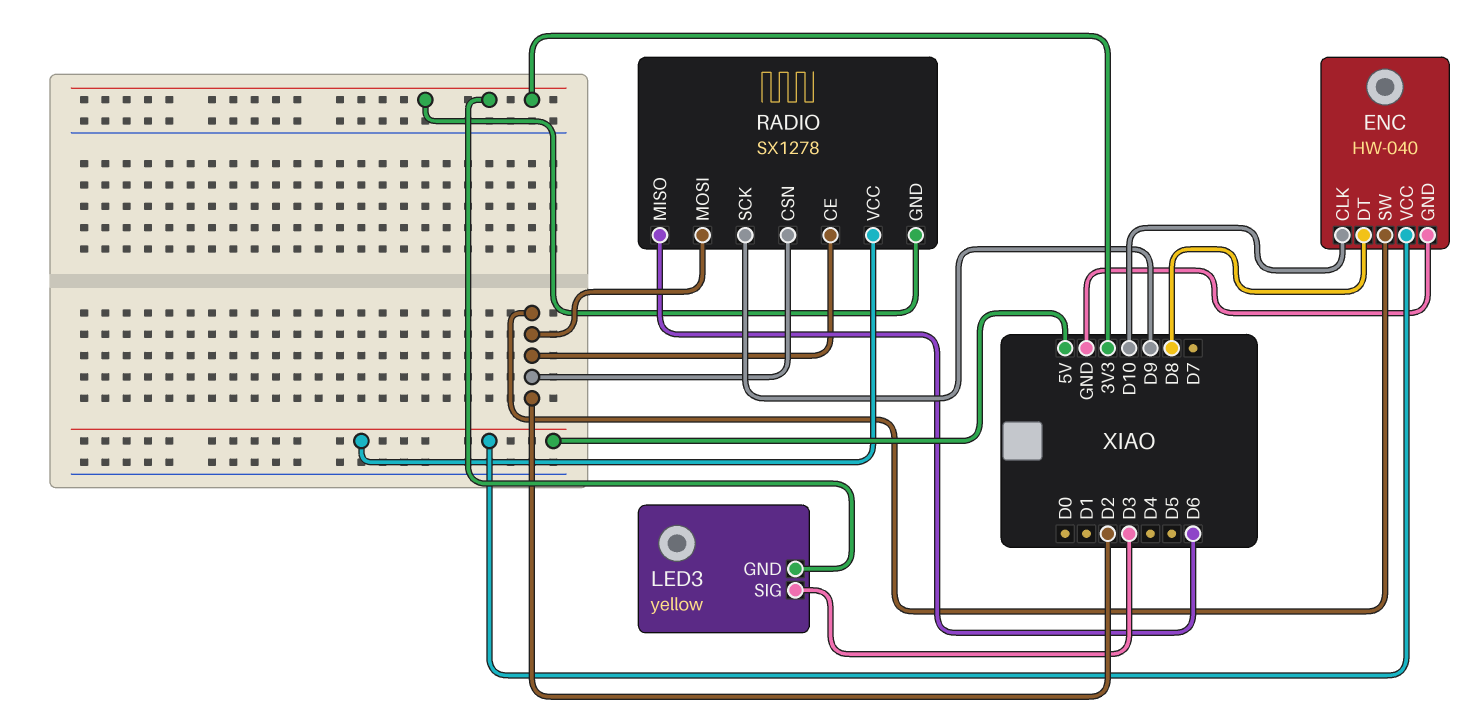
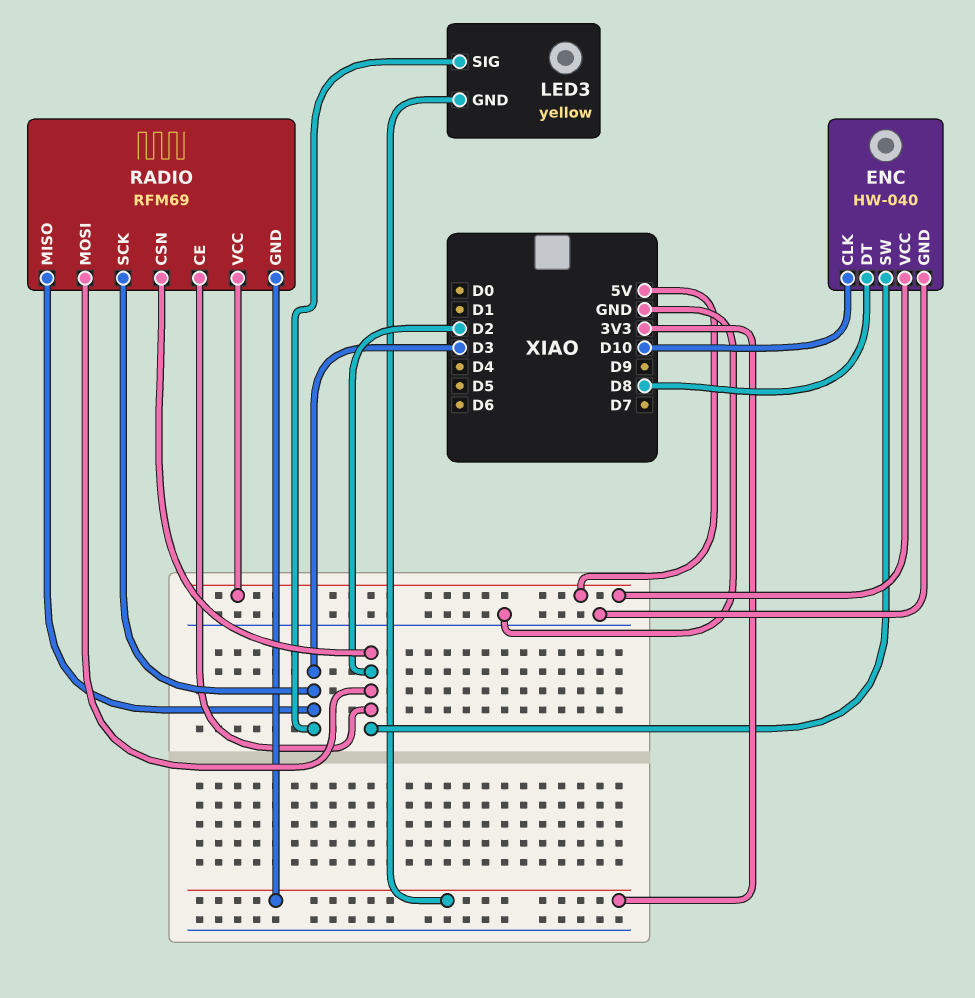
RADIO: SX1278 -> RFM69
RADIO pin MISO: D6 -> D3
RADIO pin SCK: D9 -> D3

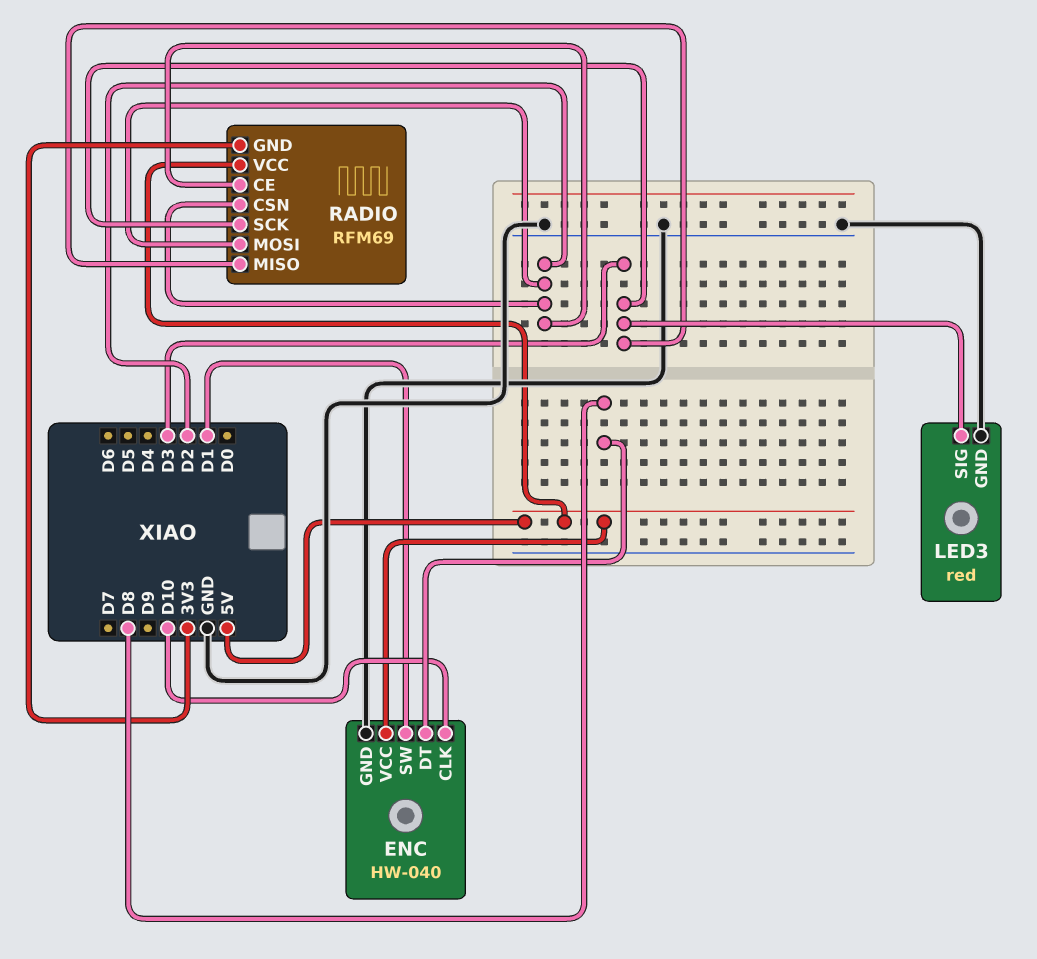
ENC pin SW: D2 -> D1
LED3: yellow -> red
LED3 pin GND: 3V3 -> GND

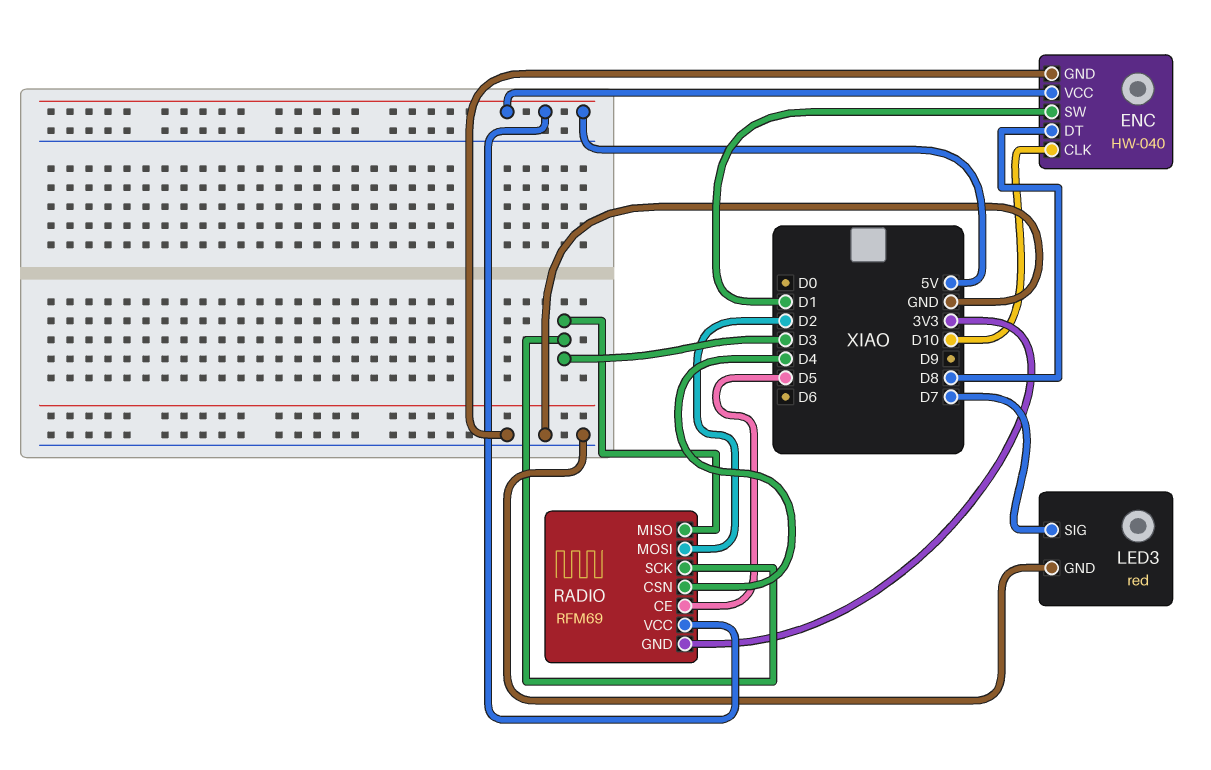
LED3 pin SIG: D3 -> D7
RADIO pin CE: D2 -> D5
RADIO pin CSN: D2 -> D4

